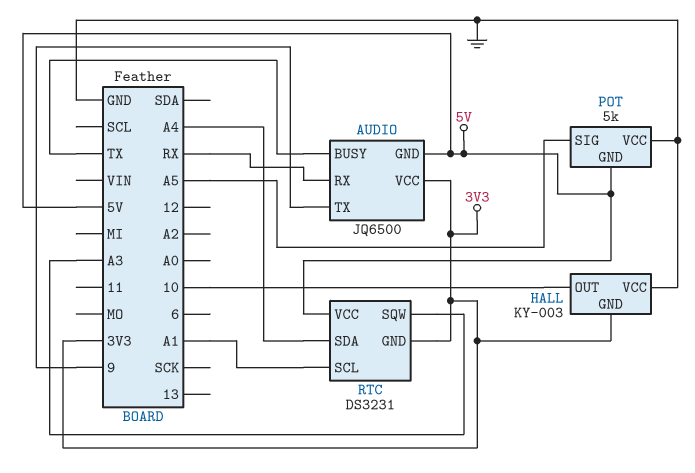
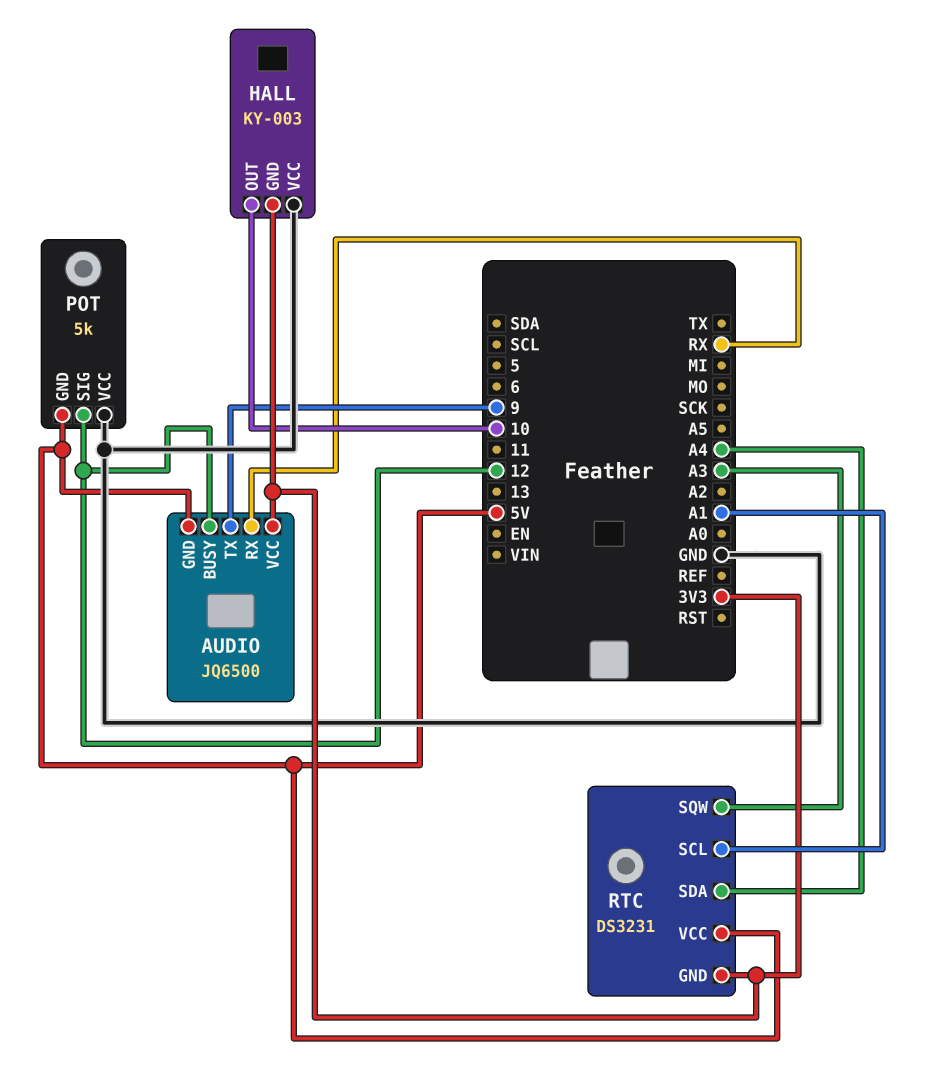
AUDIO pin BUSY: TX -> 12
POT pin SIG: A5 -> 12

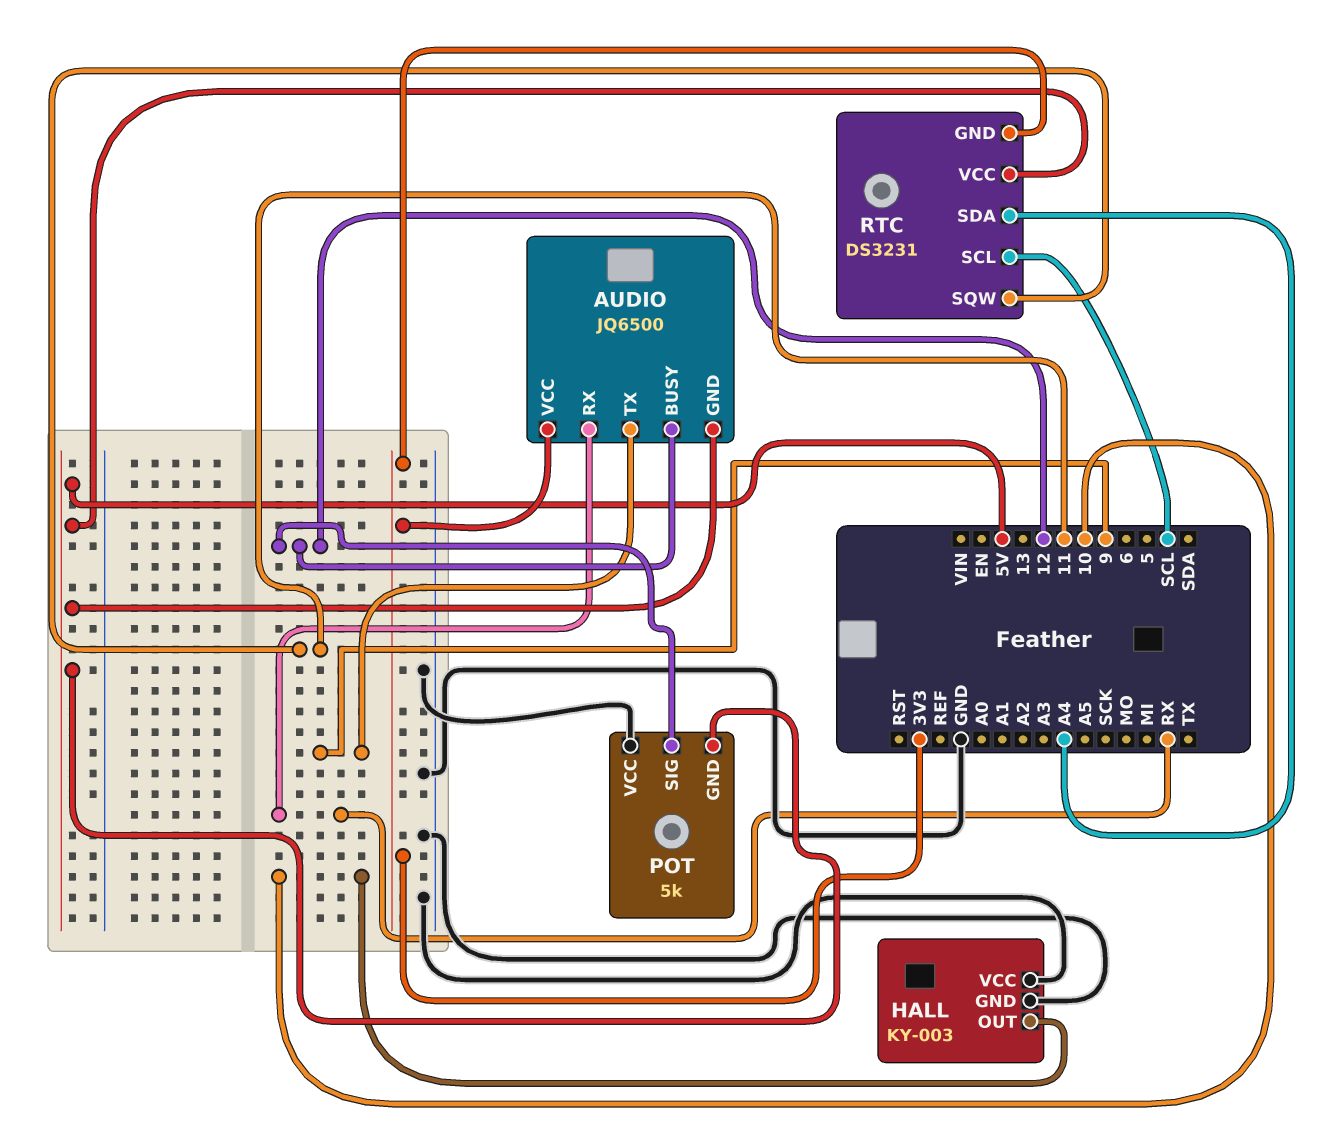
HALL pin GND: 3V3 -> GND
RTC pin SCL: A1 -> SCL
RTC pin SQW: A3 -> 11

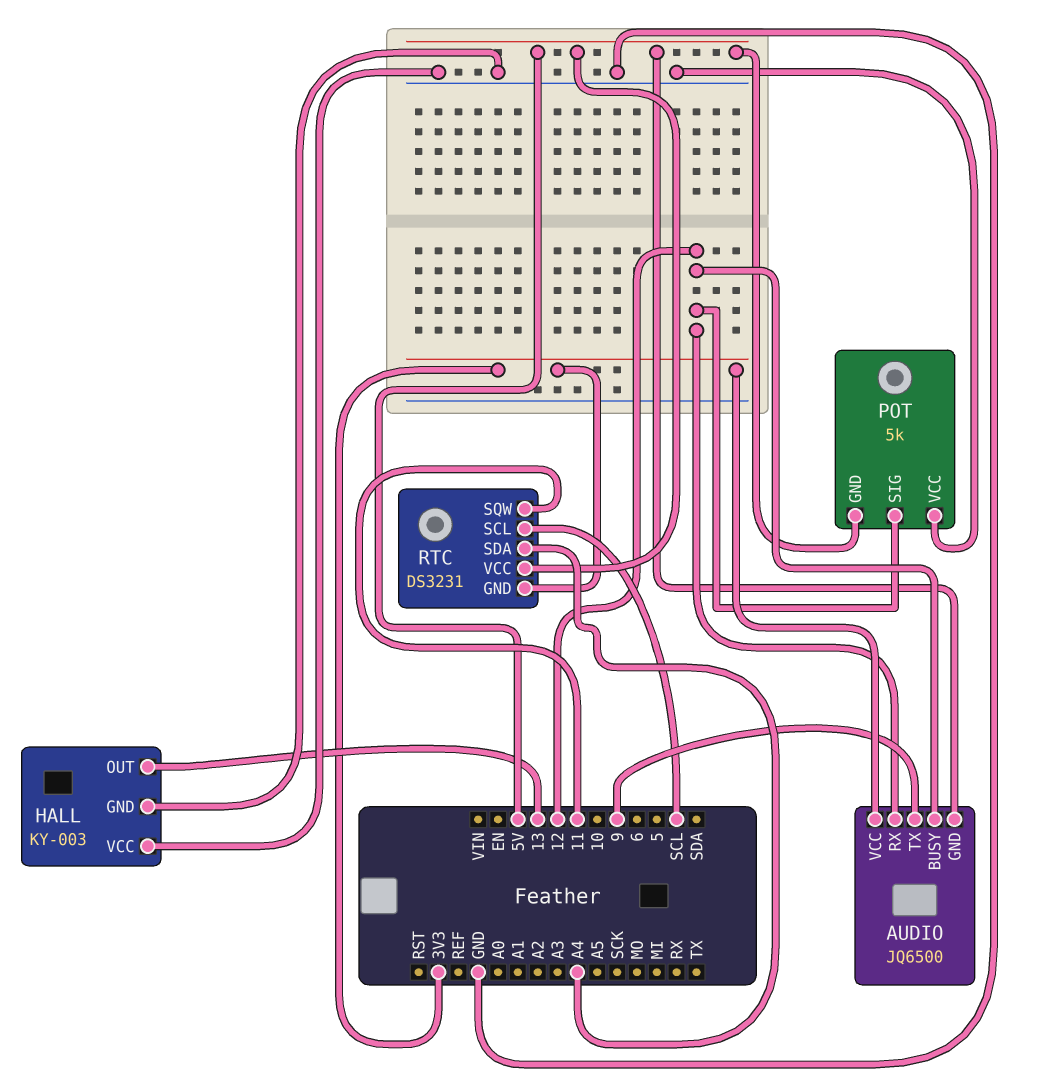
AUDIO pin RX: RX -> 12
HALL pin OUT: 10 -> 13

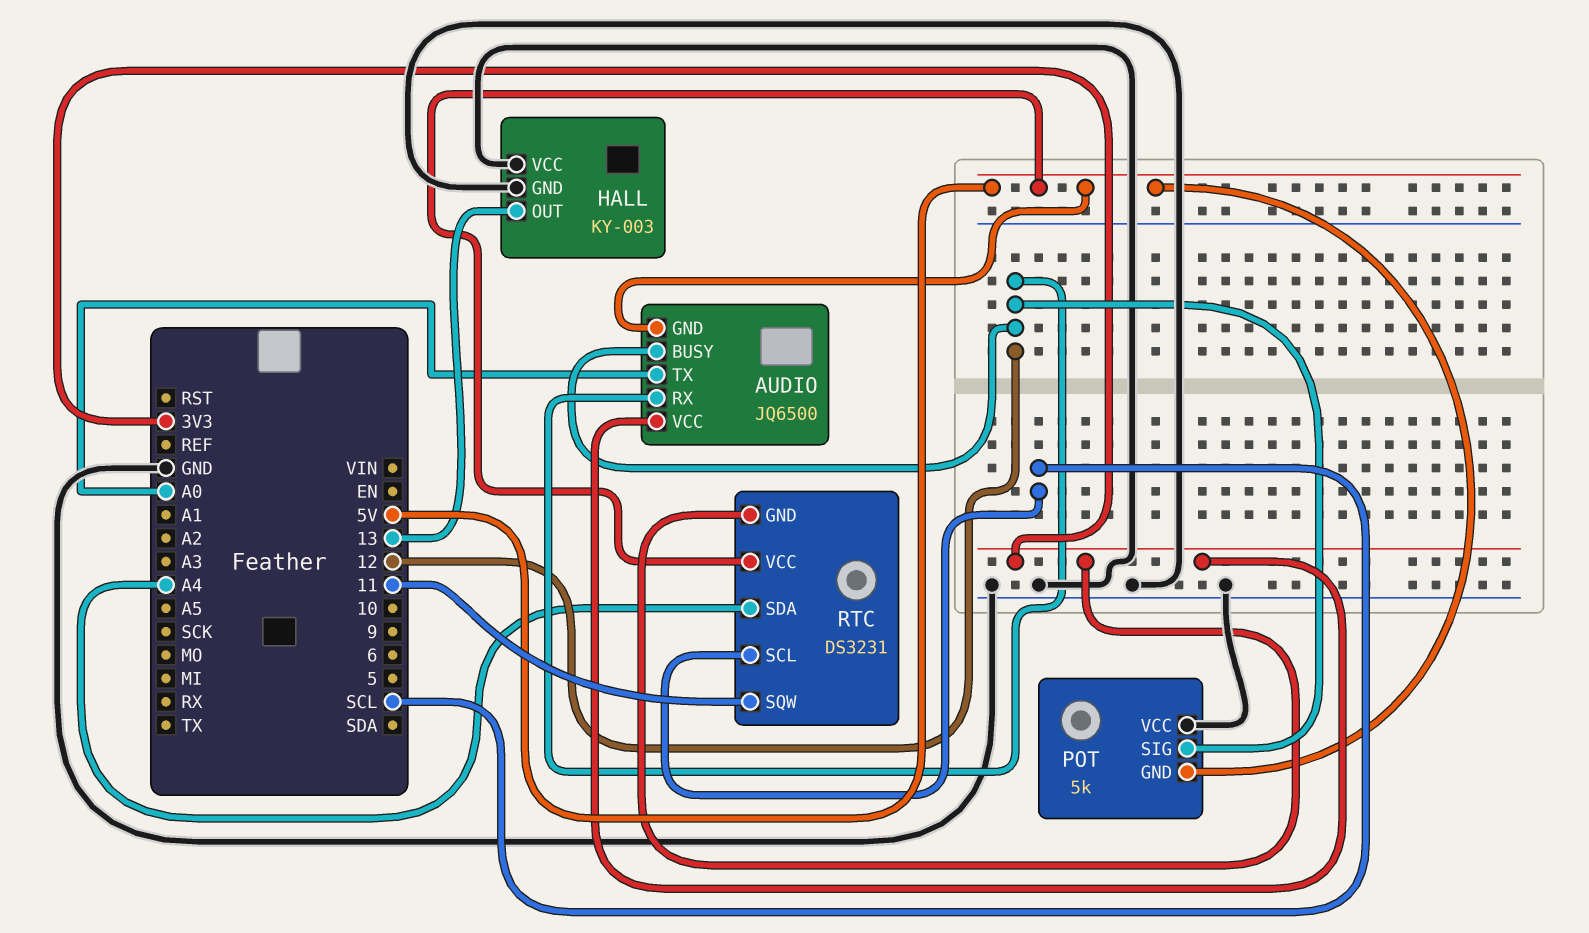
AUDIO pin TX: 9 -> A0

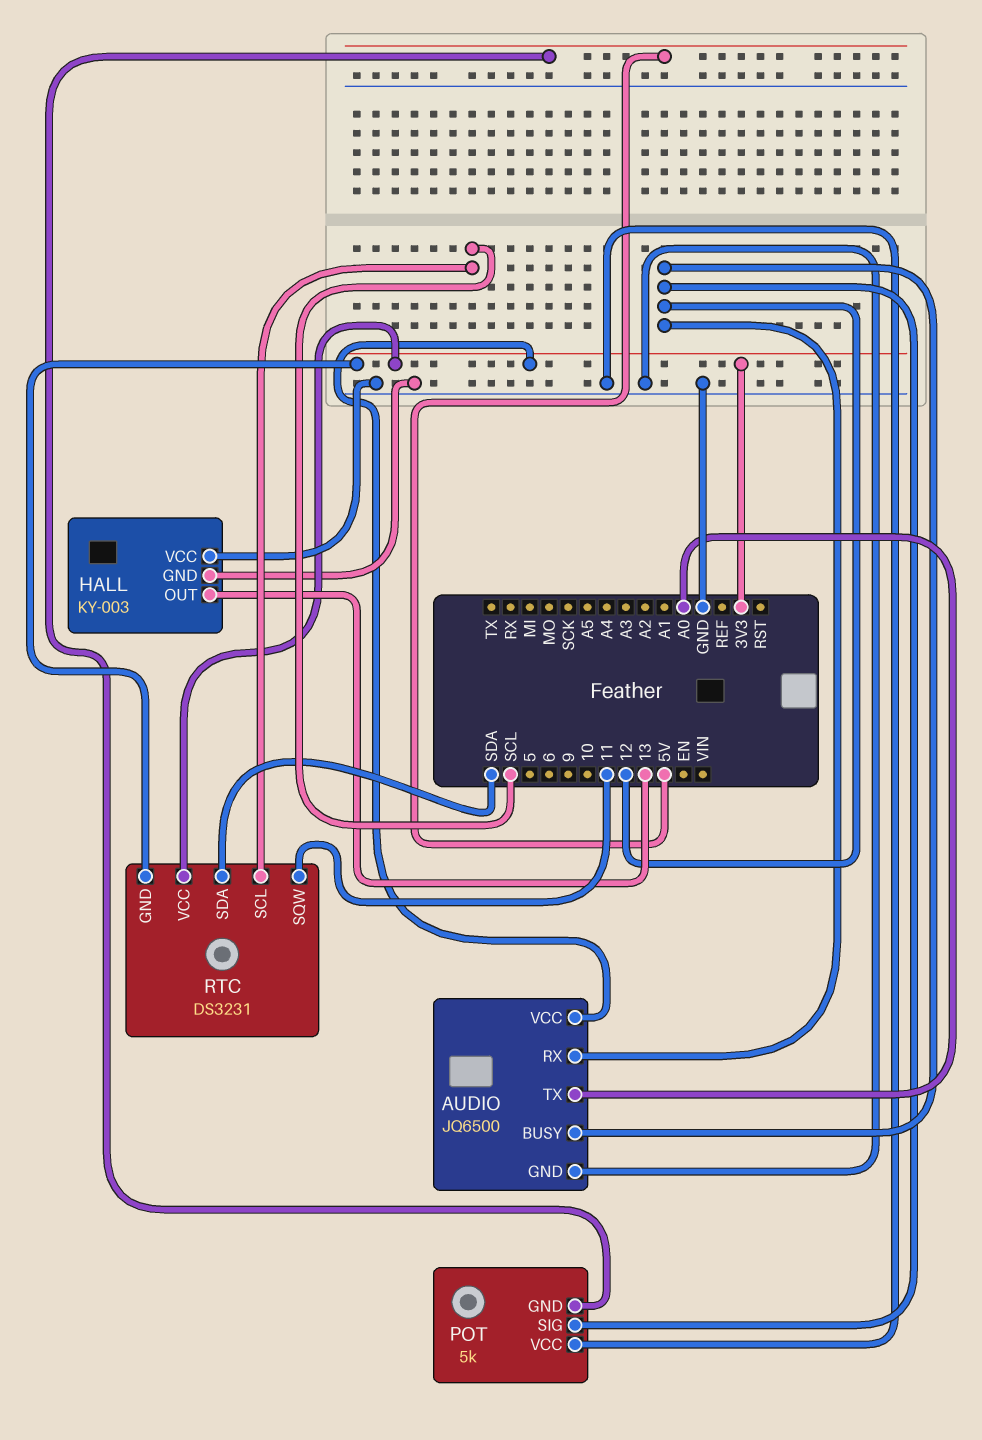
AUDIO pin GND: 5V -> GND
RTC pin SDA: A4 -> SDA
RTC pin VCC: 5V -> 3V3

